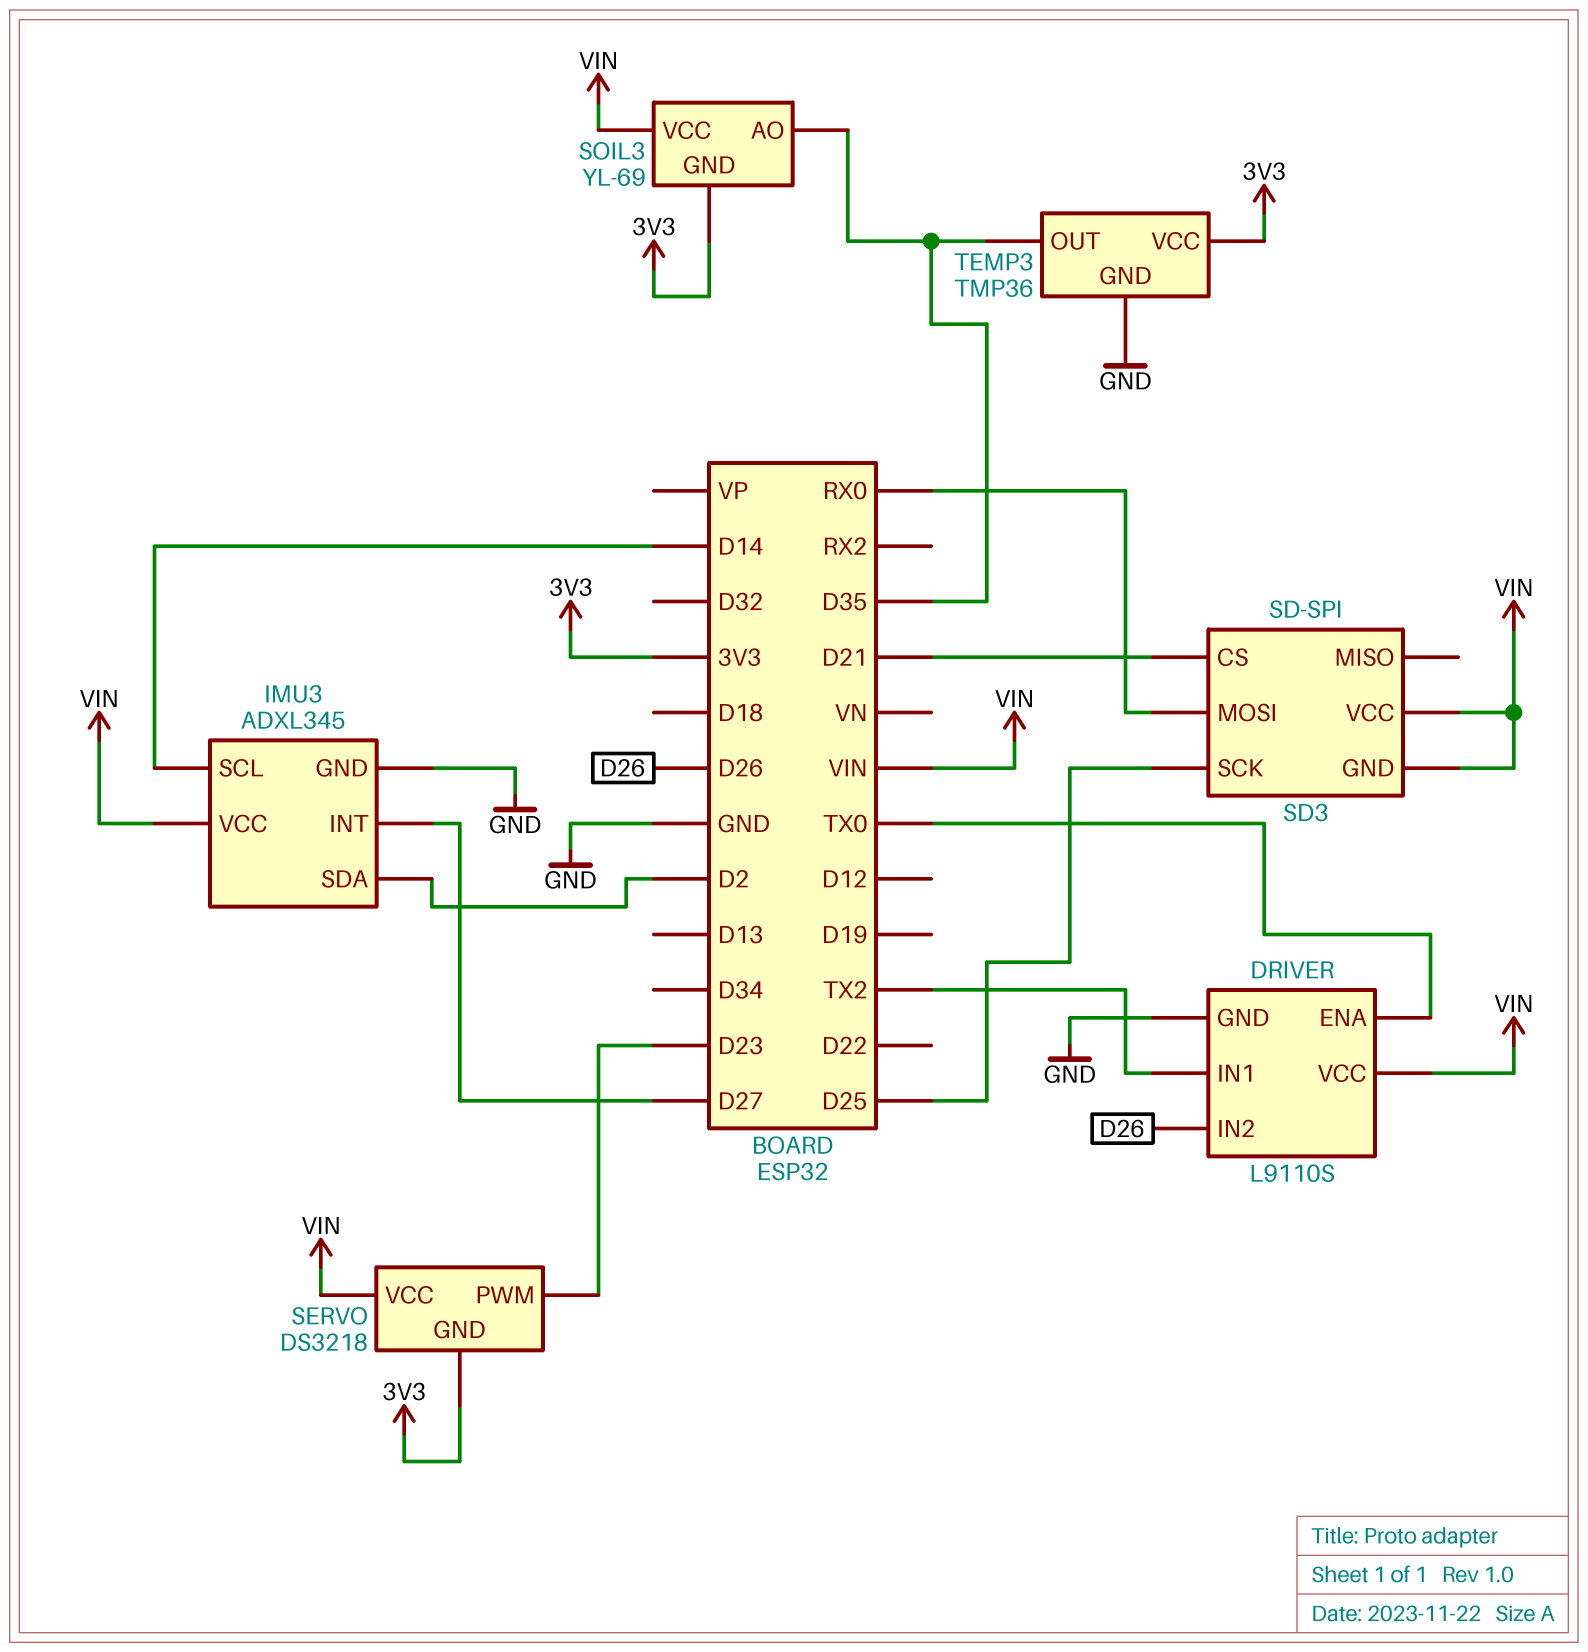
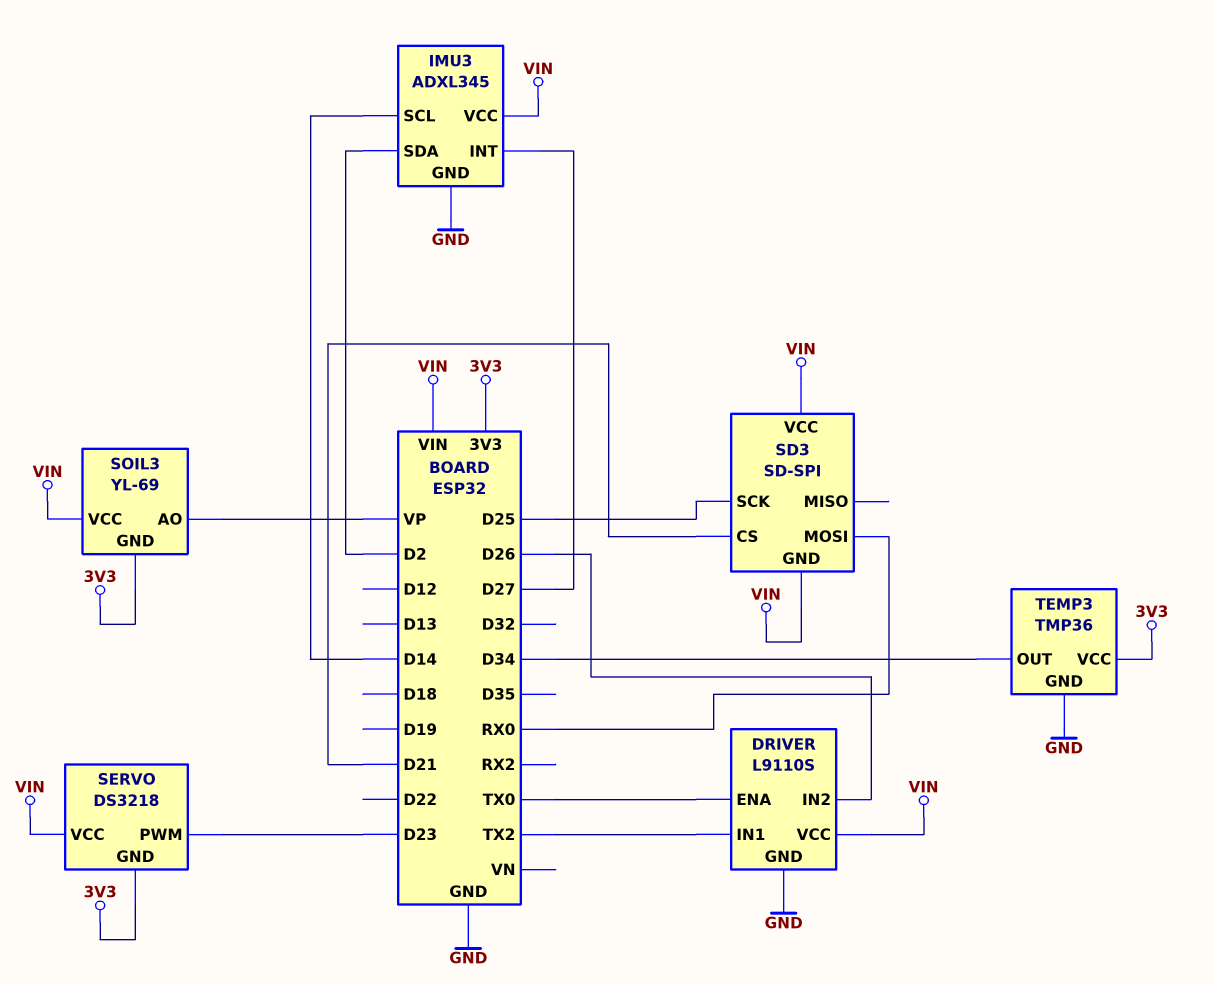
SOIL3 pin AO: D35 -> VP
TEMP3 pin OUT: D35 -> D34

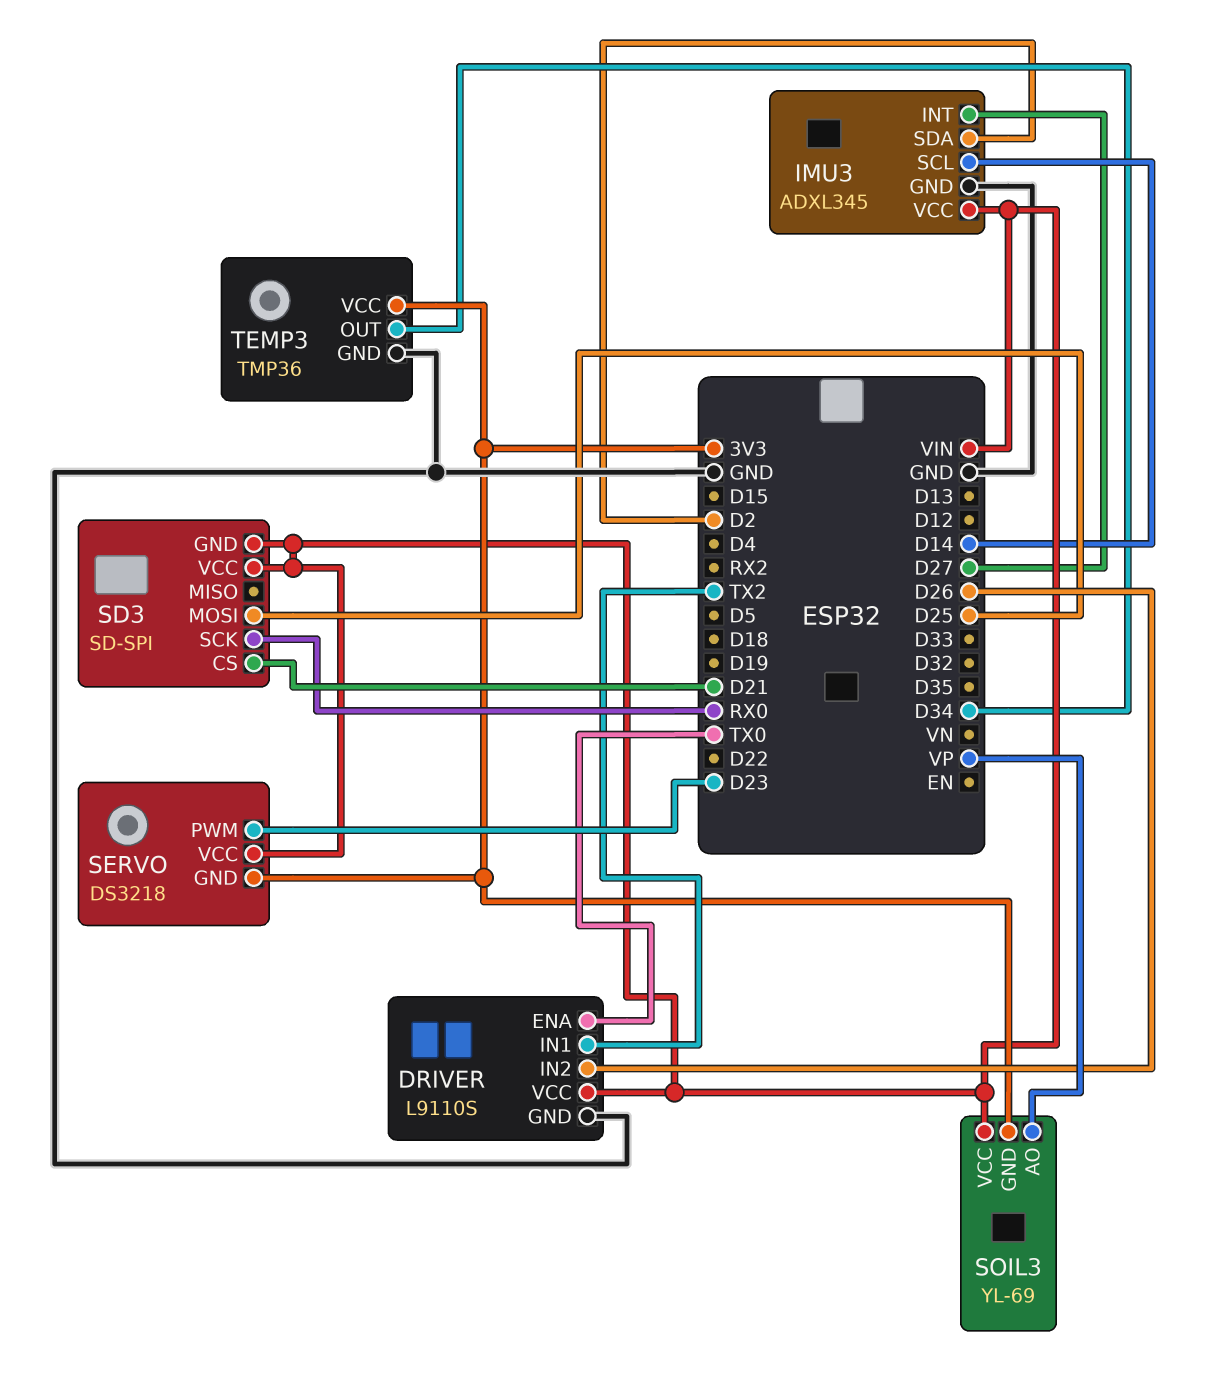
SD3 pin MOSI: RX0 -> D25
SD3 pin SCK: D25 -> RX0

